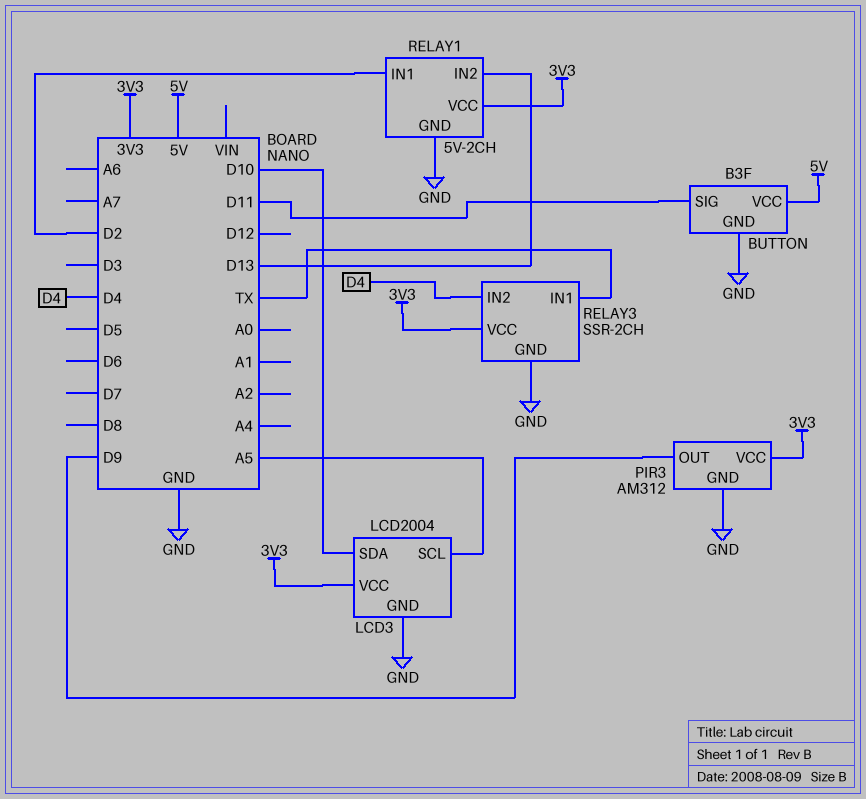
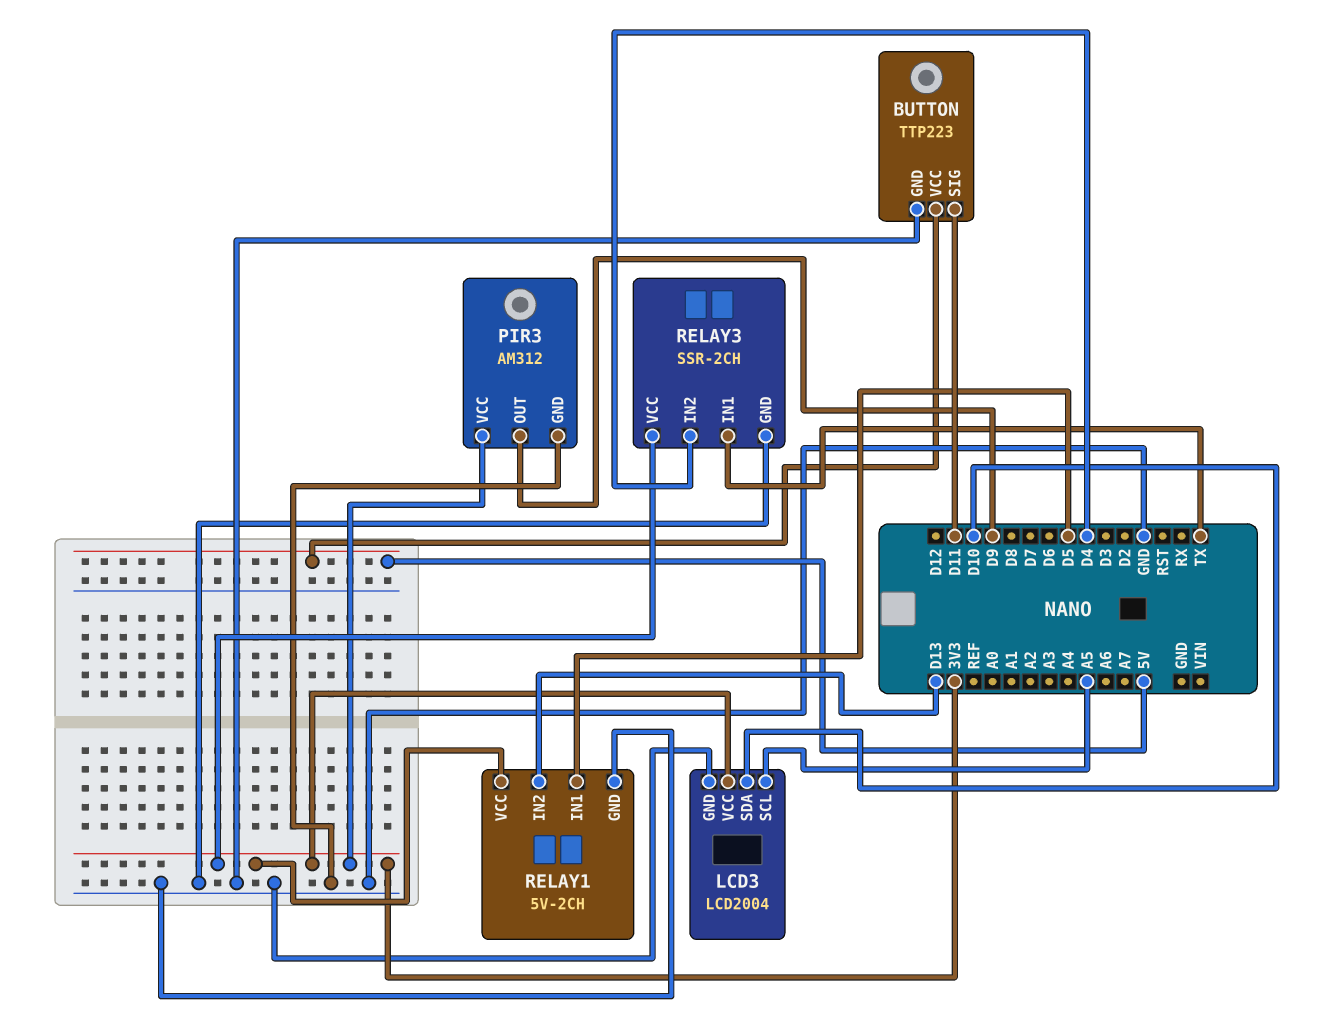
BUTTON: B3F -> TTP223
RELAY1 pin IN1: D2 -> D5

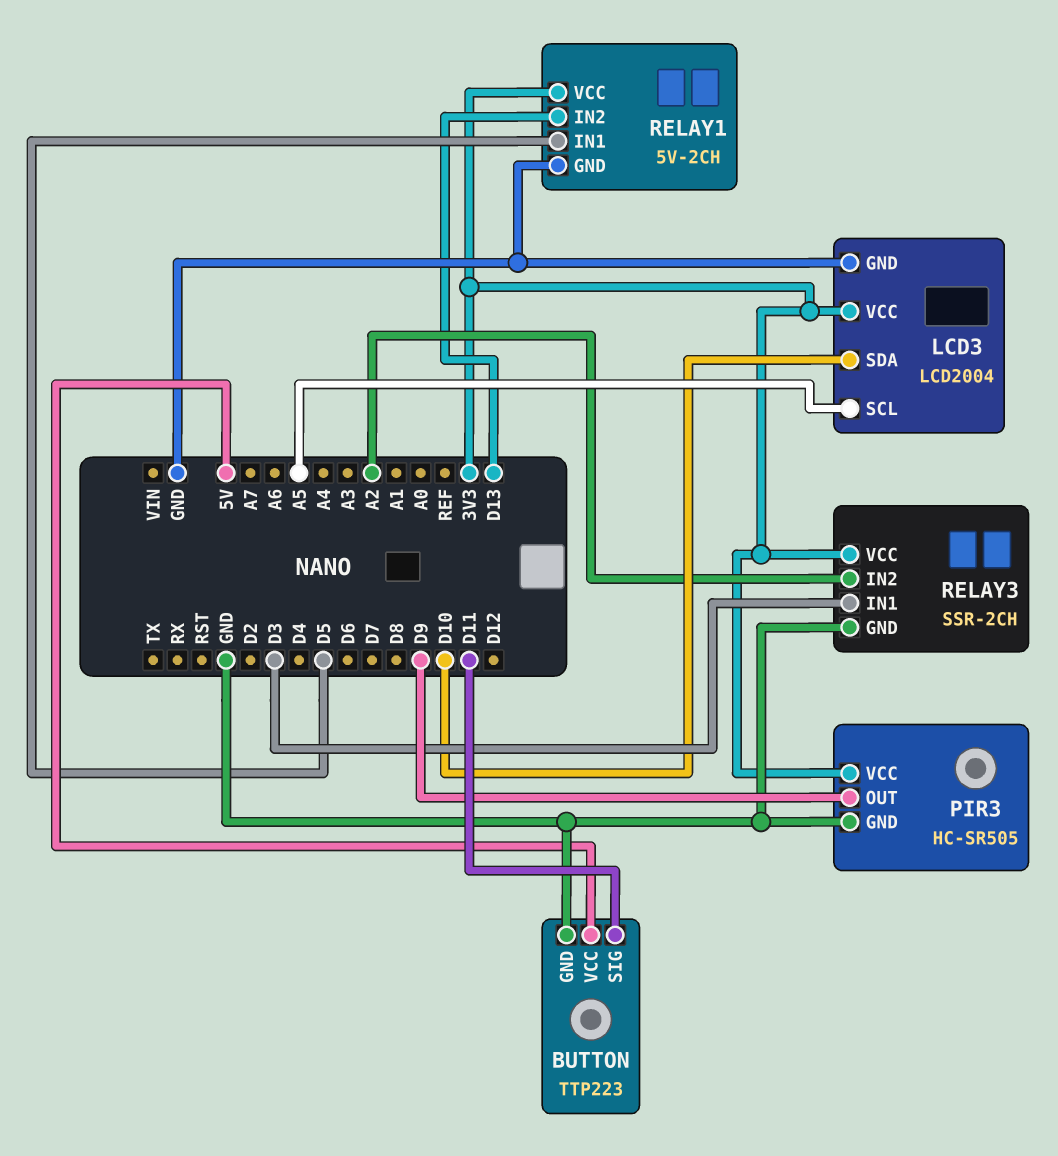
PIR3: AM312 -> HC-SR505
RELAY3 pin IN1: TX -> D3
RELAY3 pin IN2: D4 -> A2

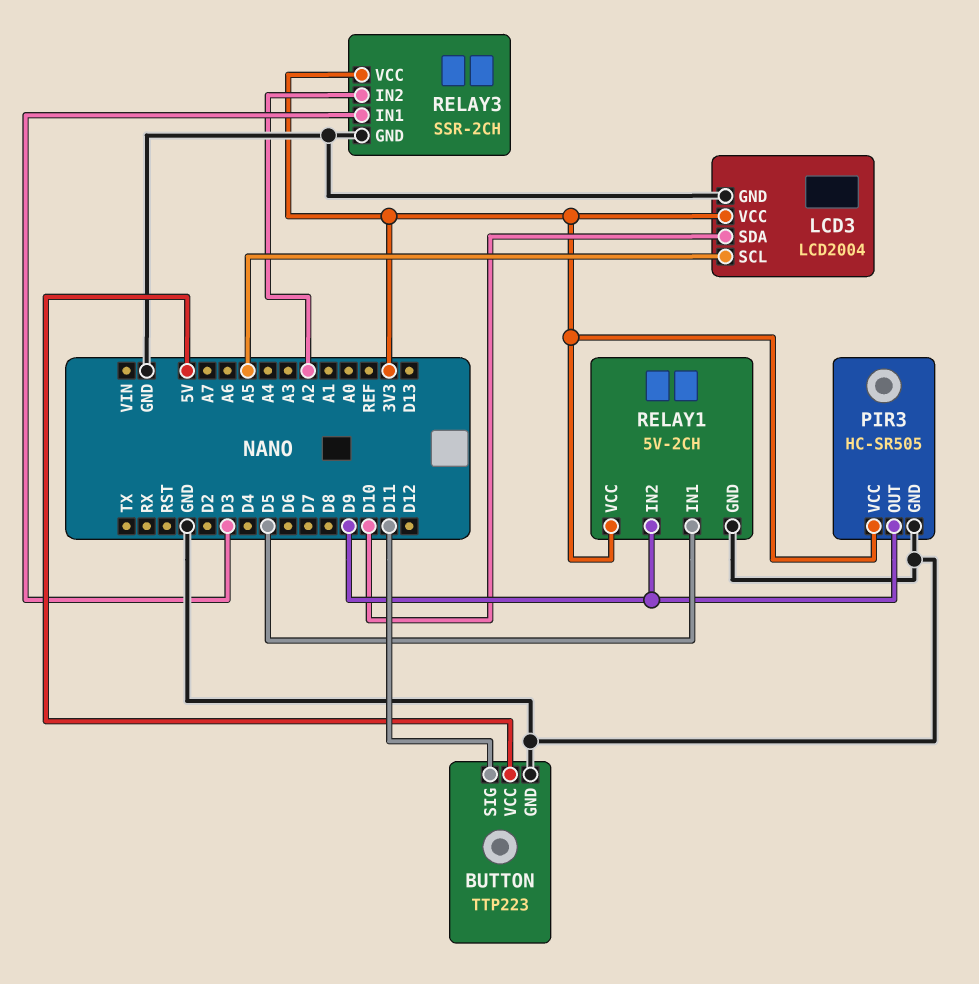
RELAY1 pin IN2: D13 -> D9

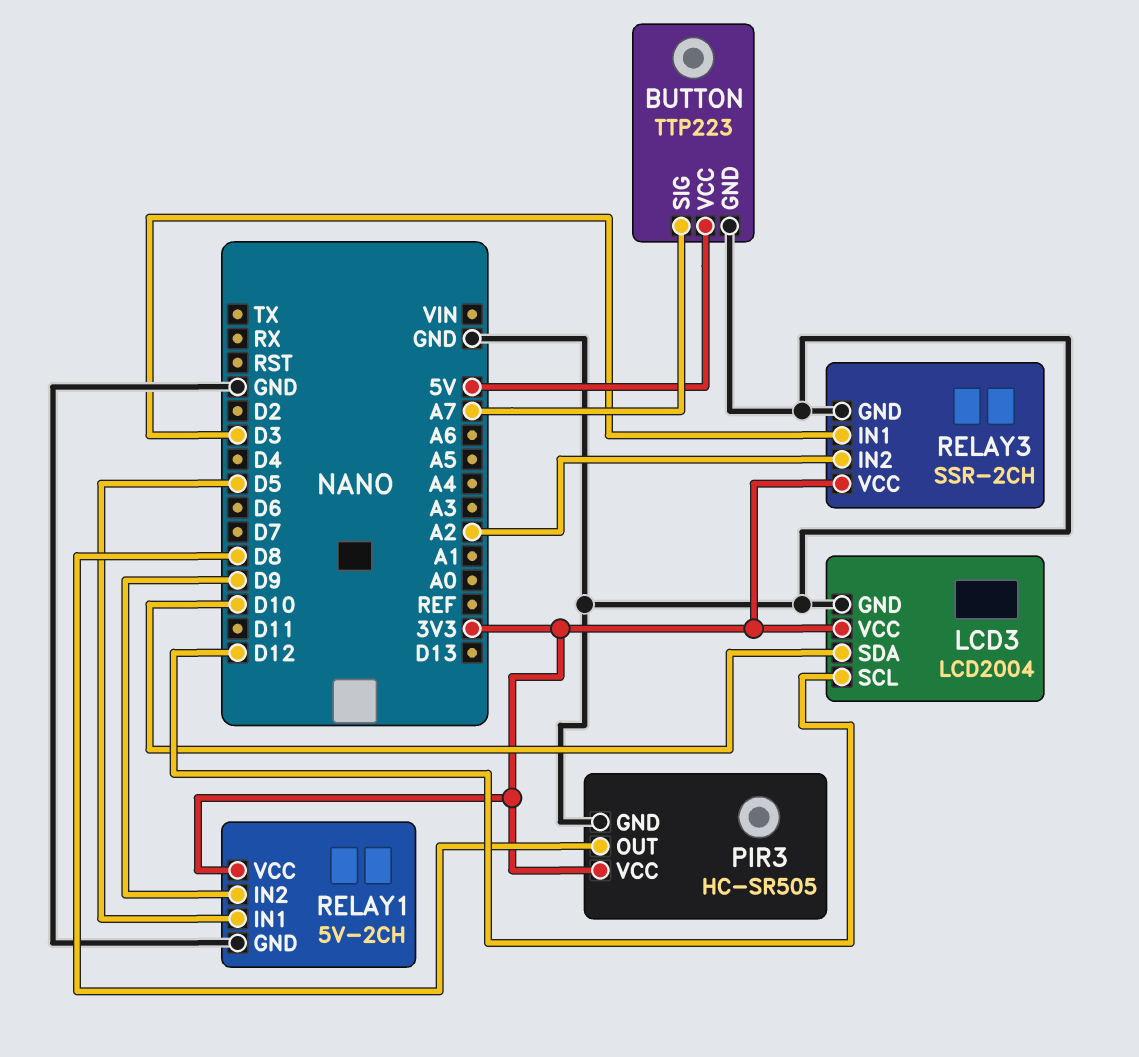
BUTTON pin SIG: D11 -> A7
LCD3 pin SCL: A5 -> D12
PIR3 pin OUT: D9 -> D8

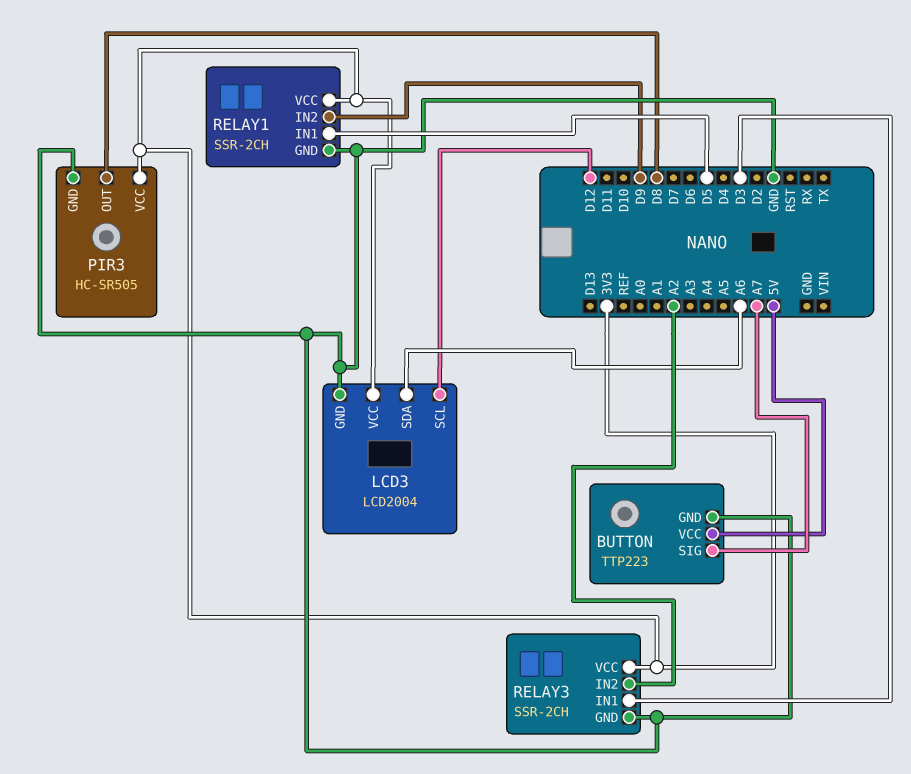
LCD3 pin SDA: D10 -> A6
RELAY1: 5V-2CH -> SSR-2CH

